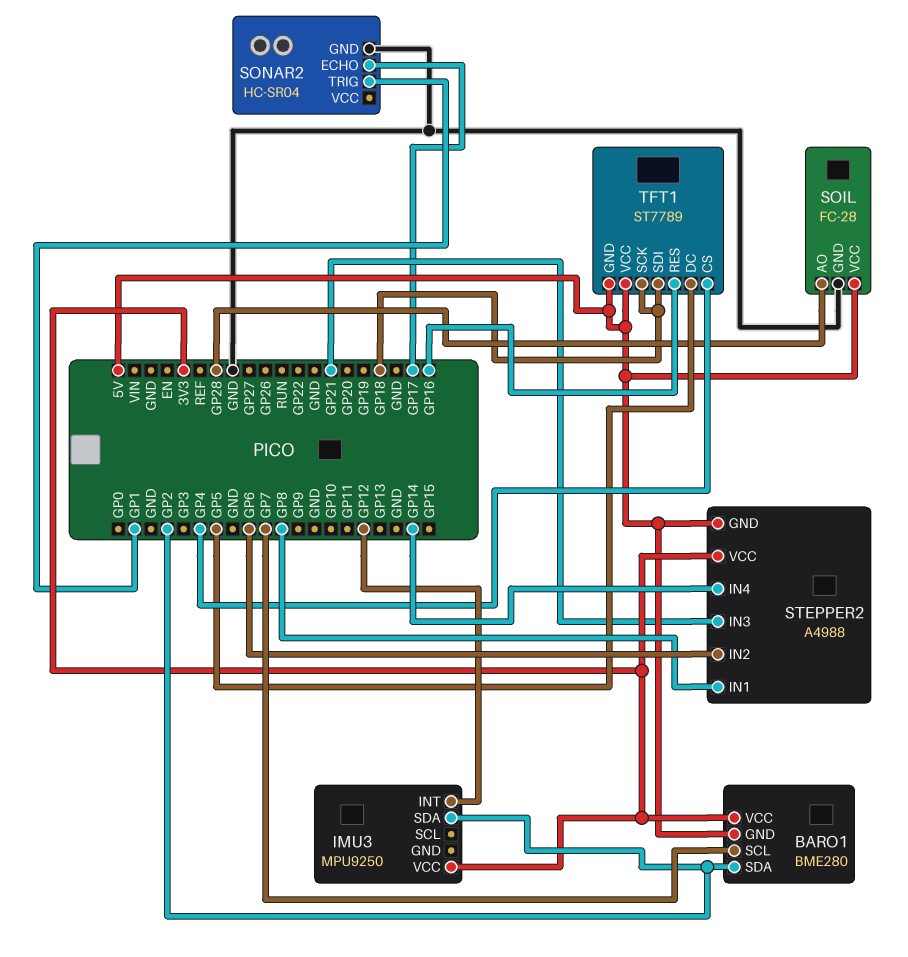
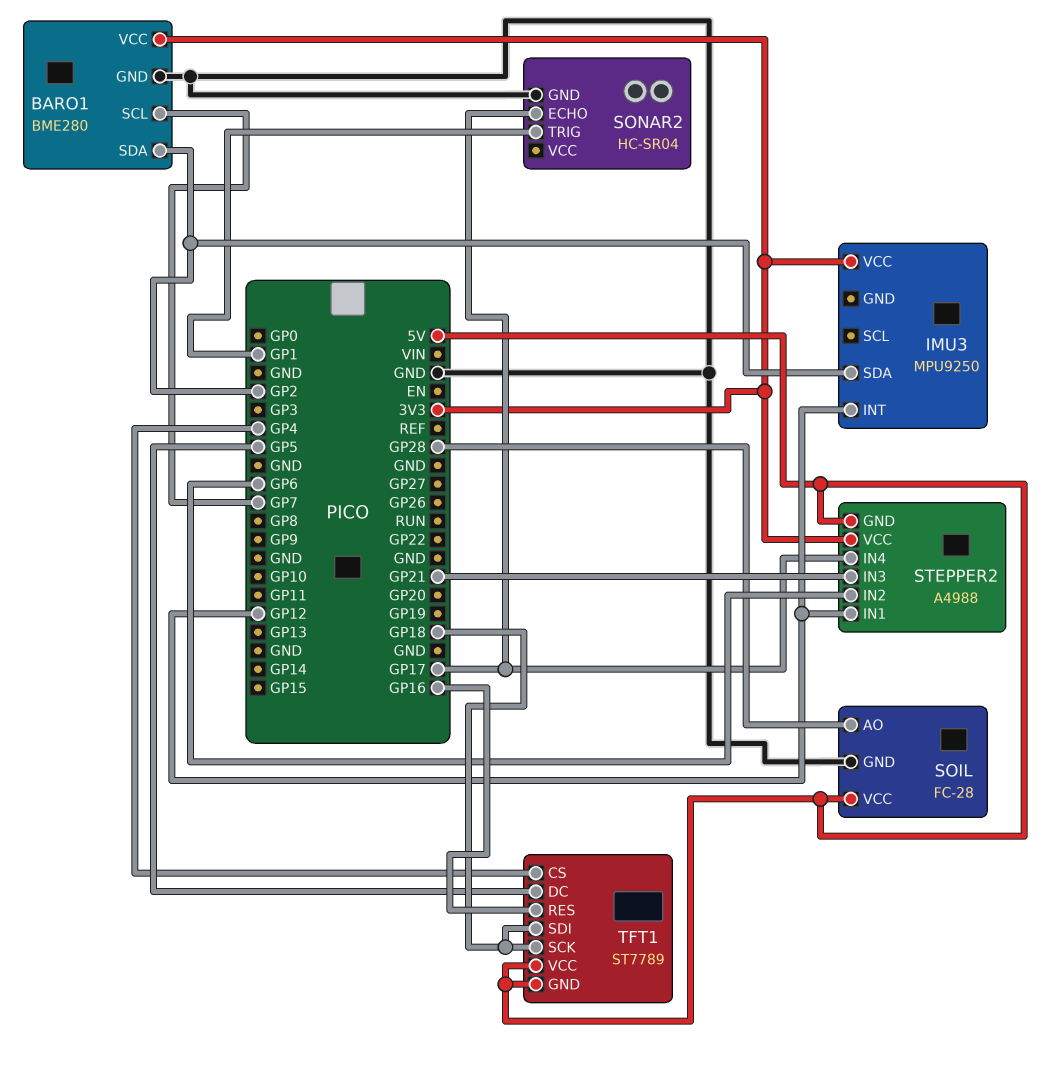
BARO1 pin GND: 5V -> GND
STEPPER2 pin IN1: GP8 -> GP12
STEPPER2 pin IN4: GP14 -> GP17

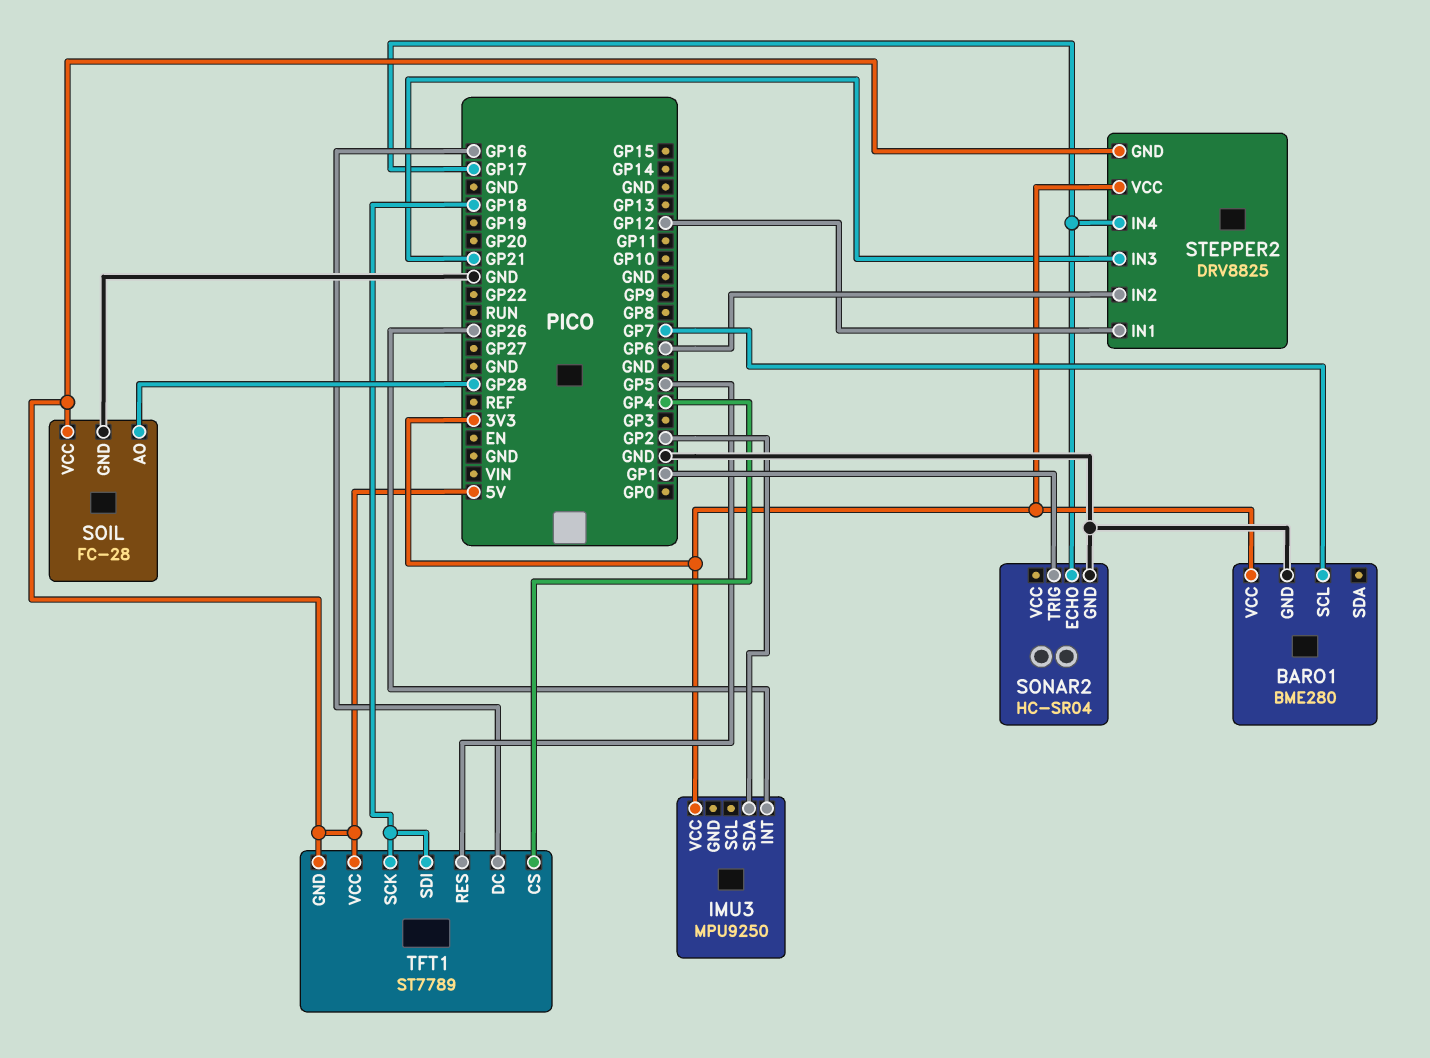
BARO1 pin SDA: GP2 -> none
IMU3 pin INT: GP12 -> GP26
STEPPER2: A4988 -> DRV8825
TFT1 pin DC: GP5 -> GP16
TFT1 pin RES: GP16 -> GP5

